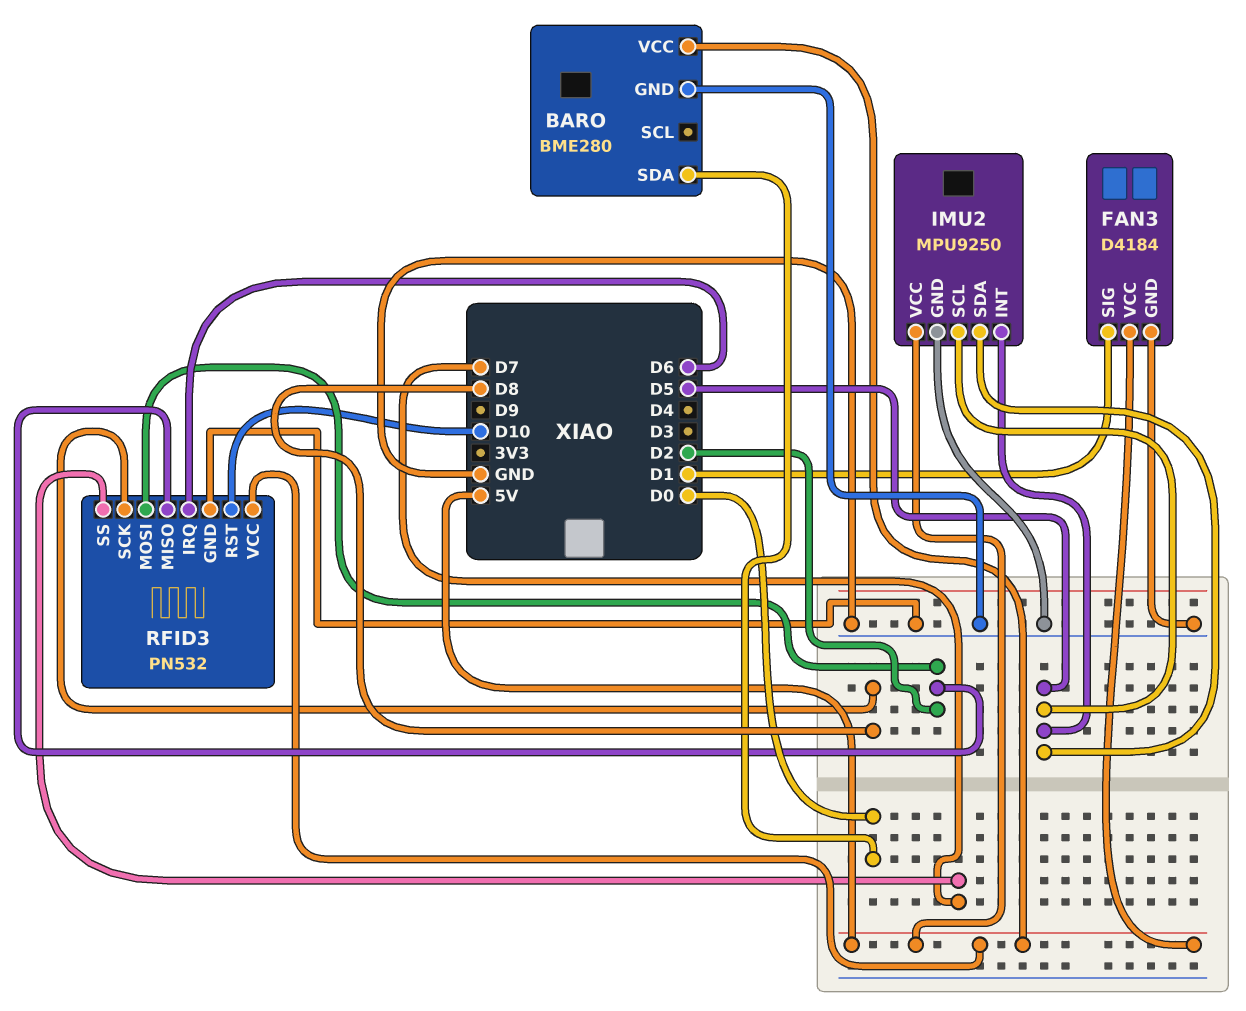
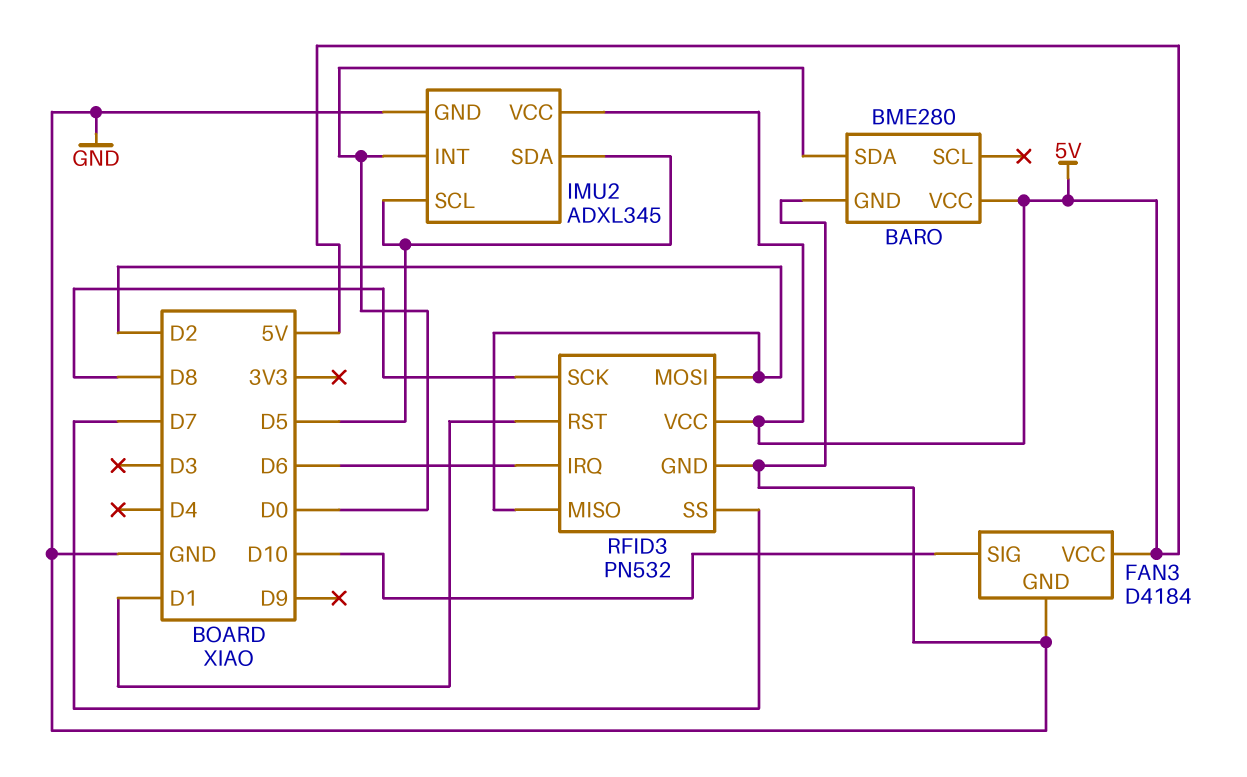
FAN3 pin SIG: D1 -> D10
IMU2: MPU9250 -> ADXL345
IMU2 pin INT: D5 -> D0
RFID3 pin RST: D10 -> D1

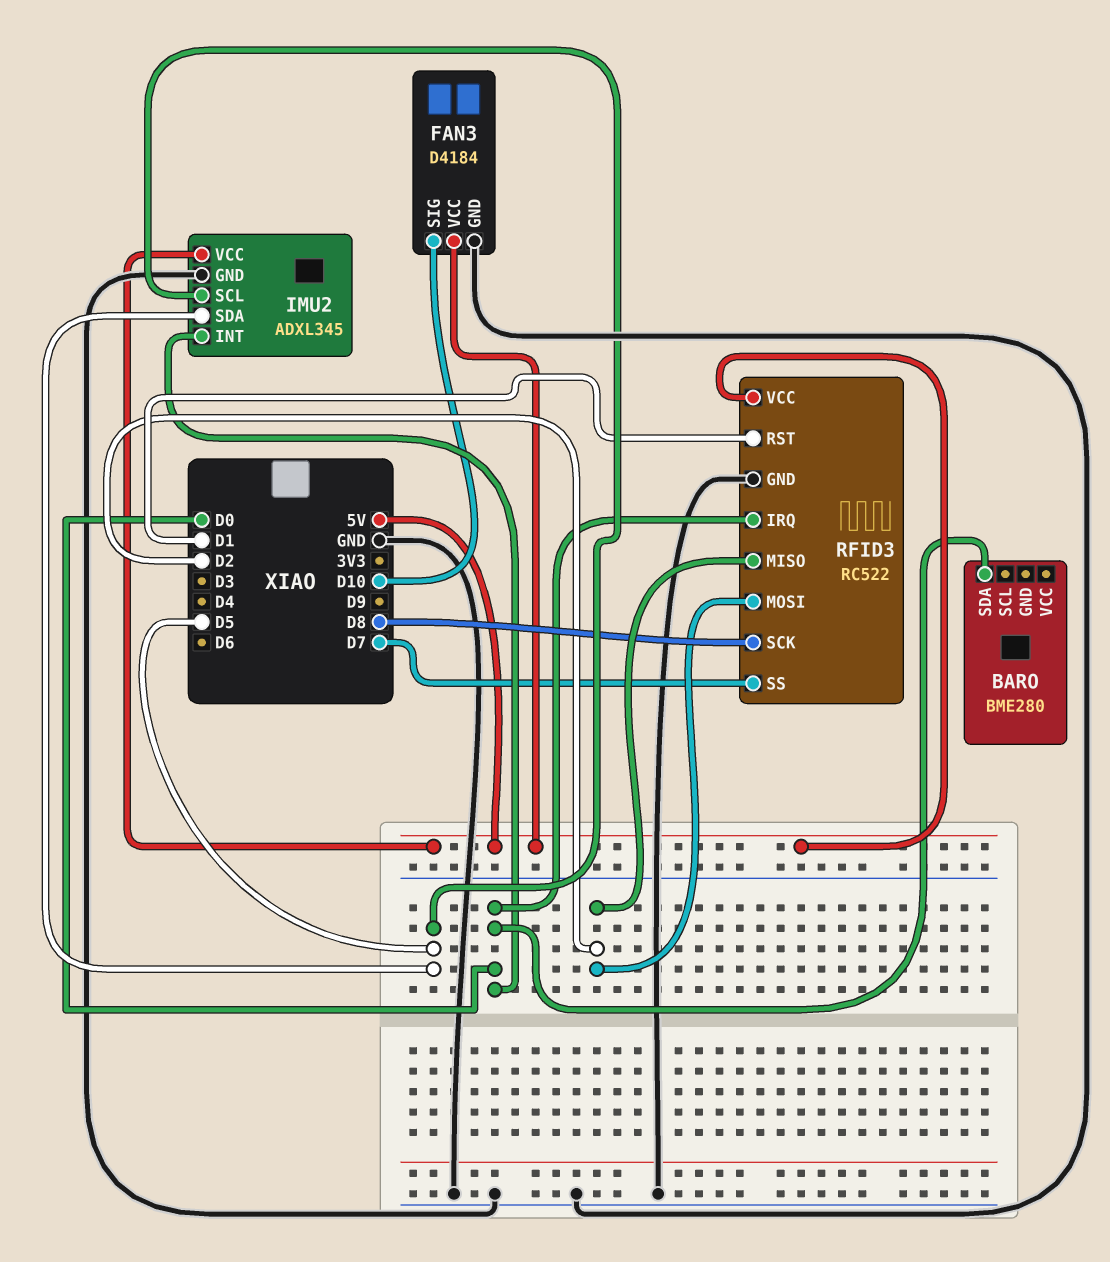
BARO pin GND: GND -> none
BARO pin VCC: 5V -> none
RFID3: PN532 -> RC522
RFID3 pin IRQ: D6 -> D0

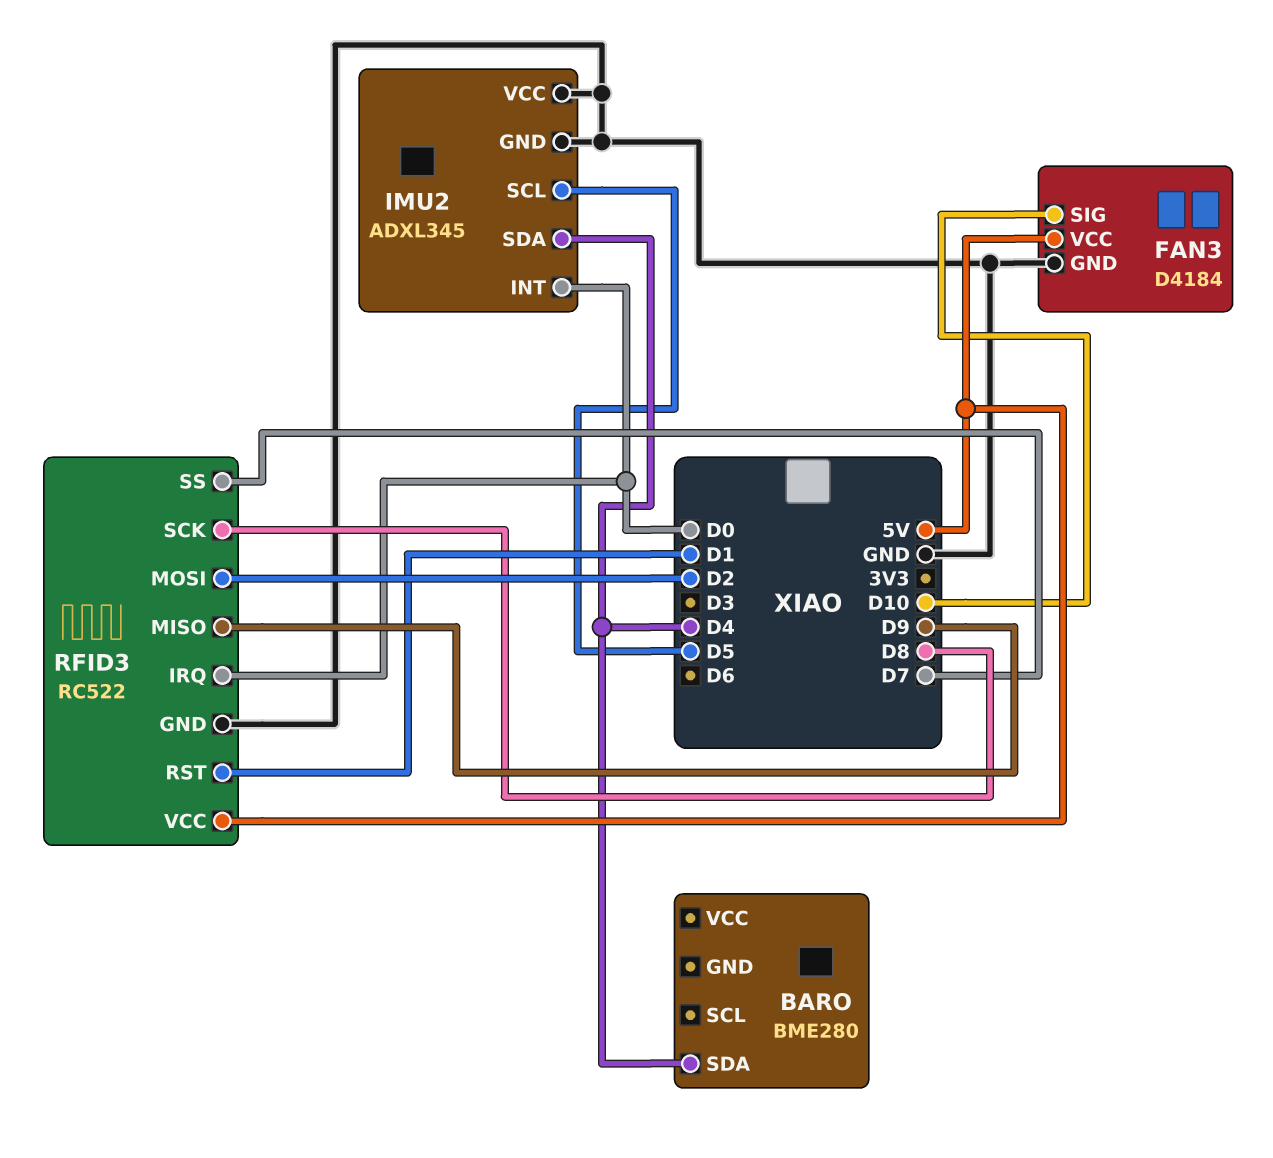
BARO pin SDA: D0 -> D4
IMU2 pin SDA: D5 -> D4
IMU2 pin VCC: 5V -> GND
RFID3 pin MISO: D2 -> D9

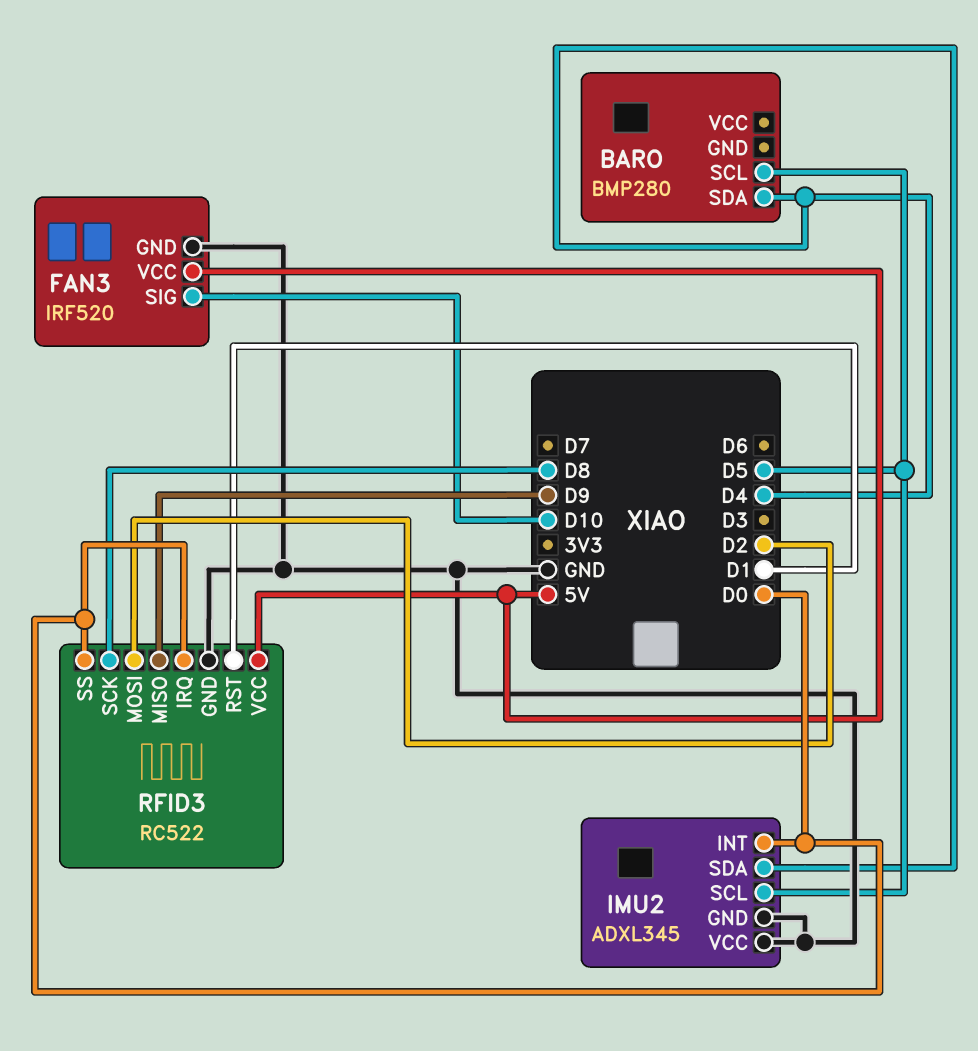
BARO: BME280 -> BMP280
BARO pin SCL: none -> D5
FAN3: D4184 -> IRF520
RFID3 pin SS: D7 -> D0

